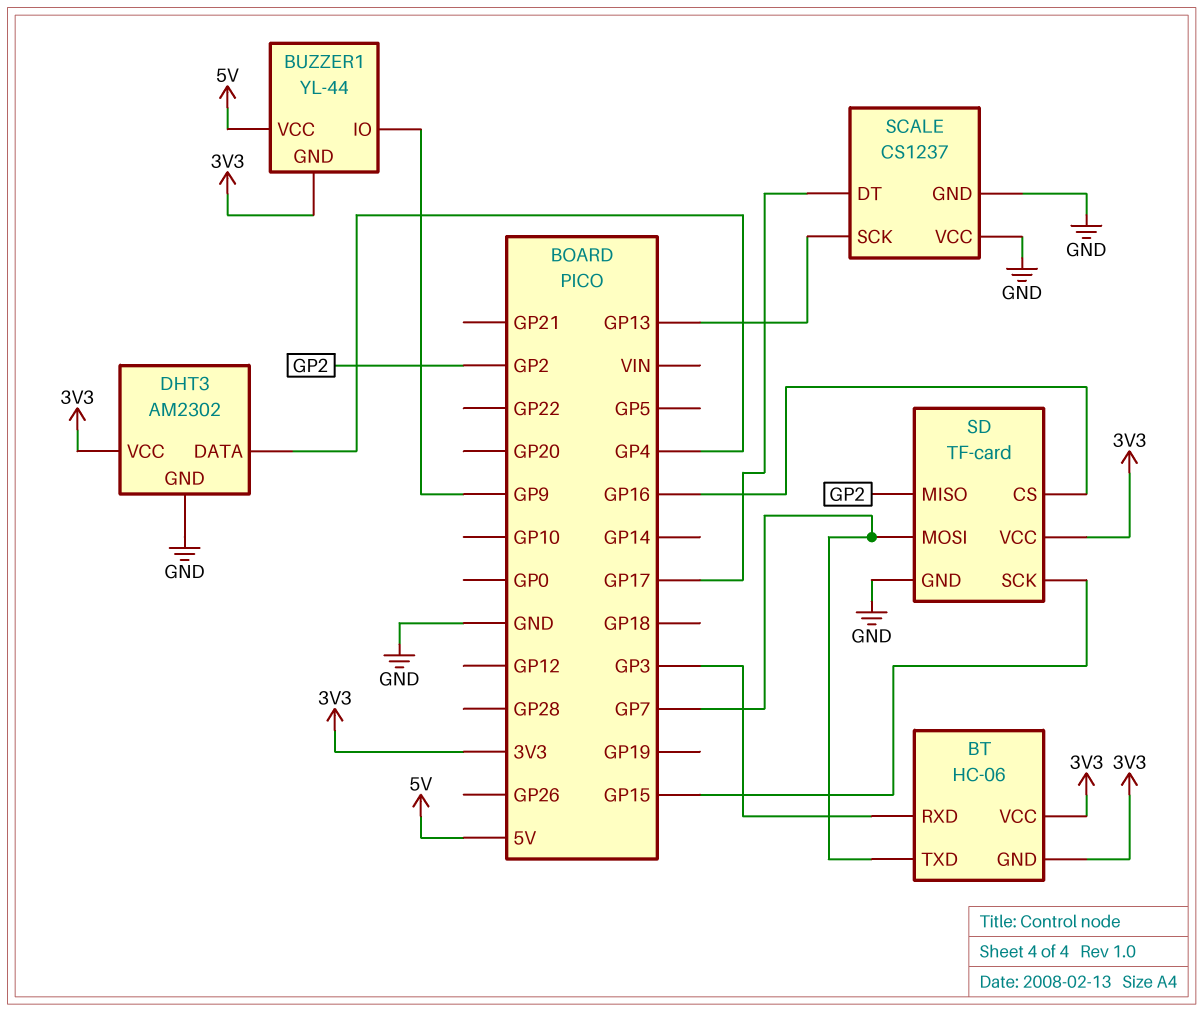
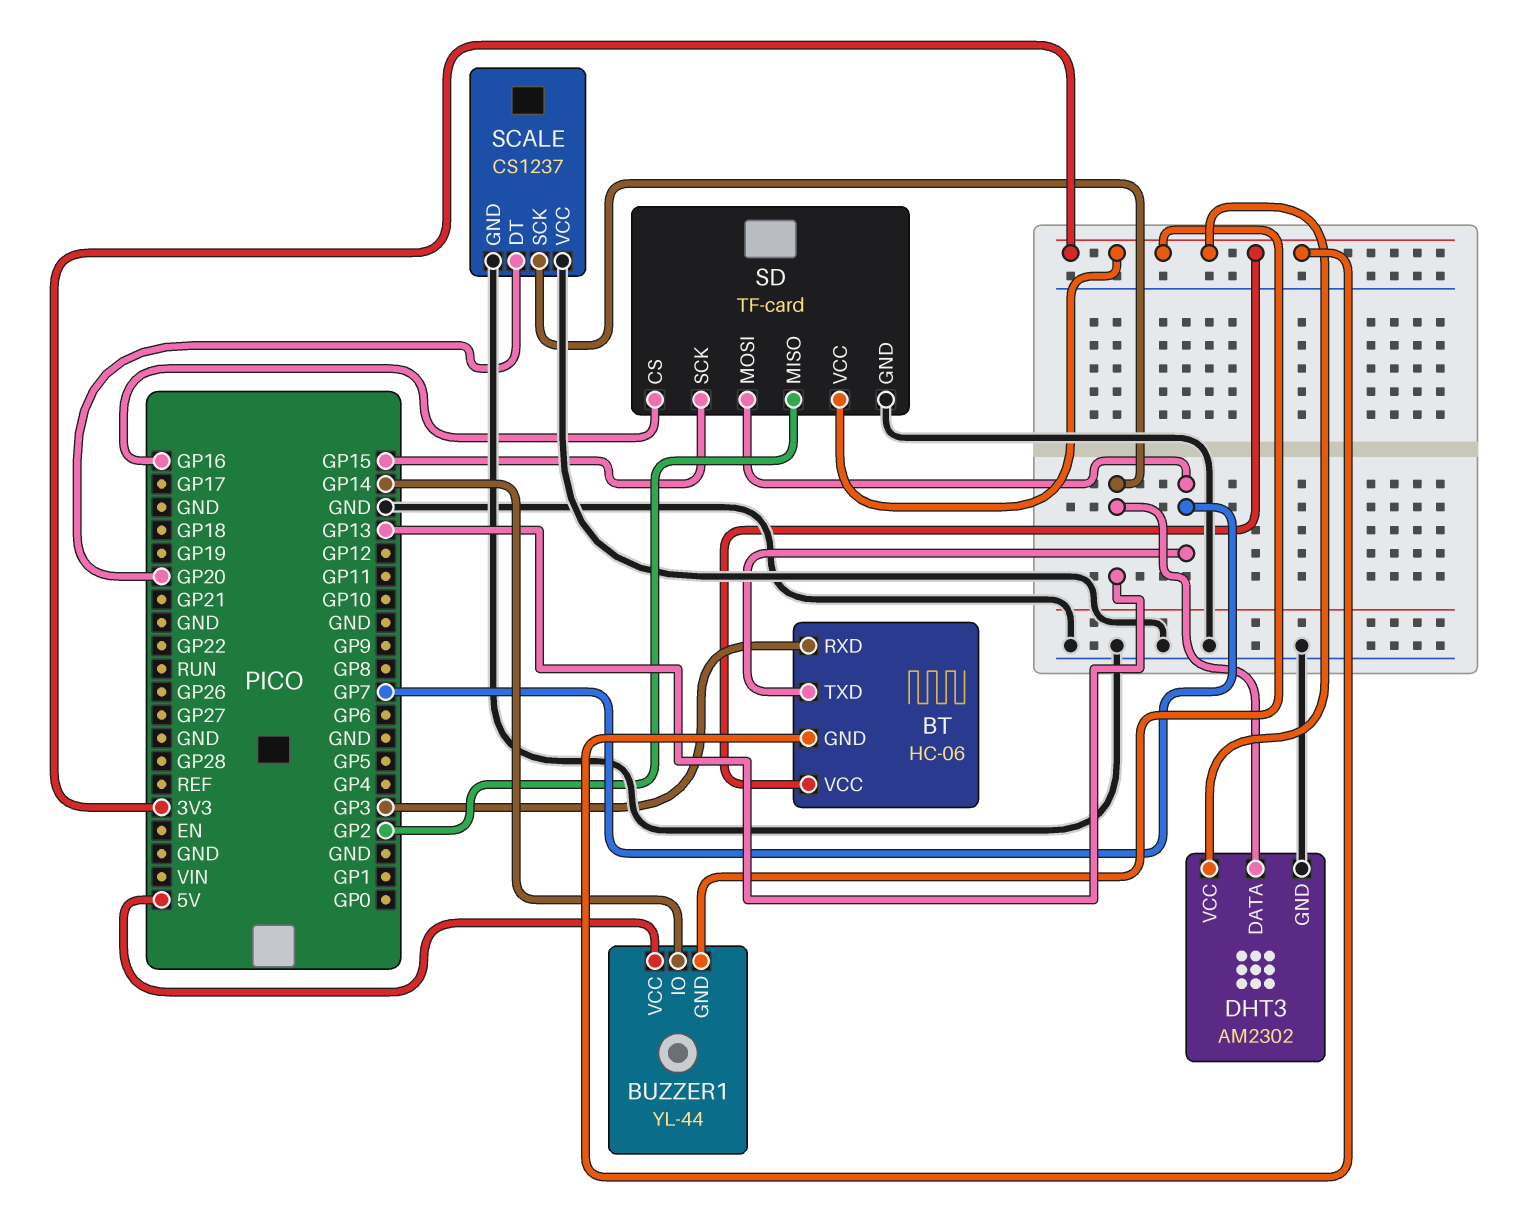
BUZZER1 pin IO: GP9 -> GP14
DHT3 pin DATA: GP4 -> GP13
SCALE pin DT: GP17 -> GP20

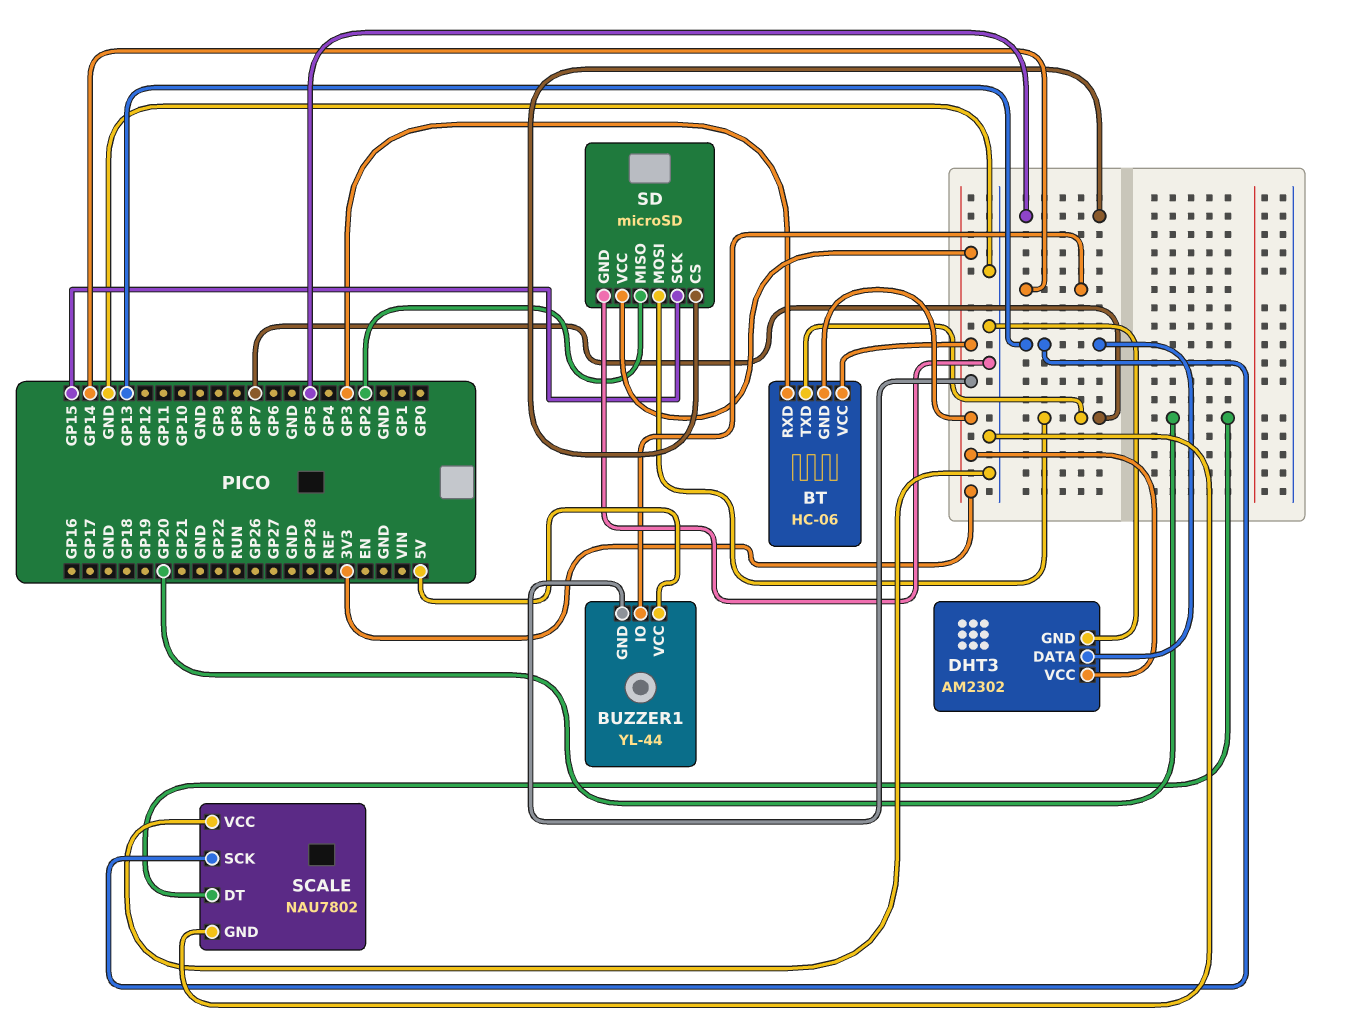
SCALE: CS1237 -> NAU7802
SD: TF-card -> microSD
SD pin CS: GP16 -> GP5

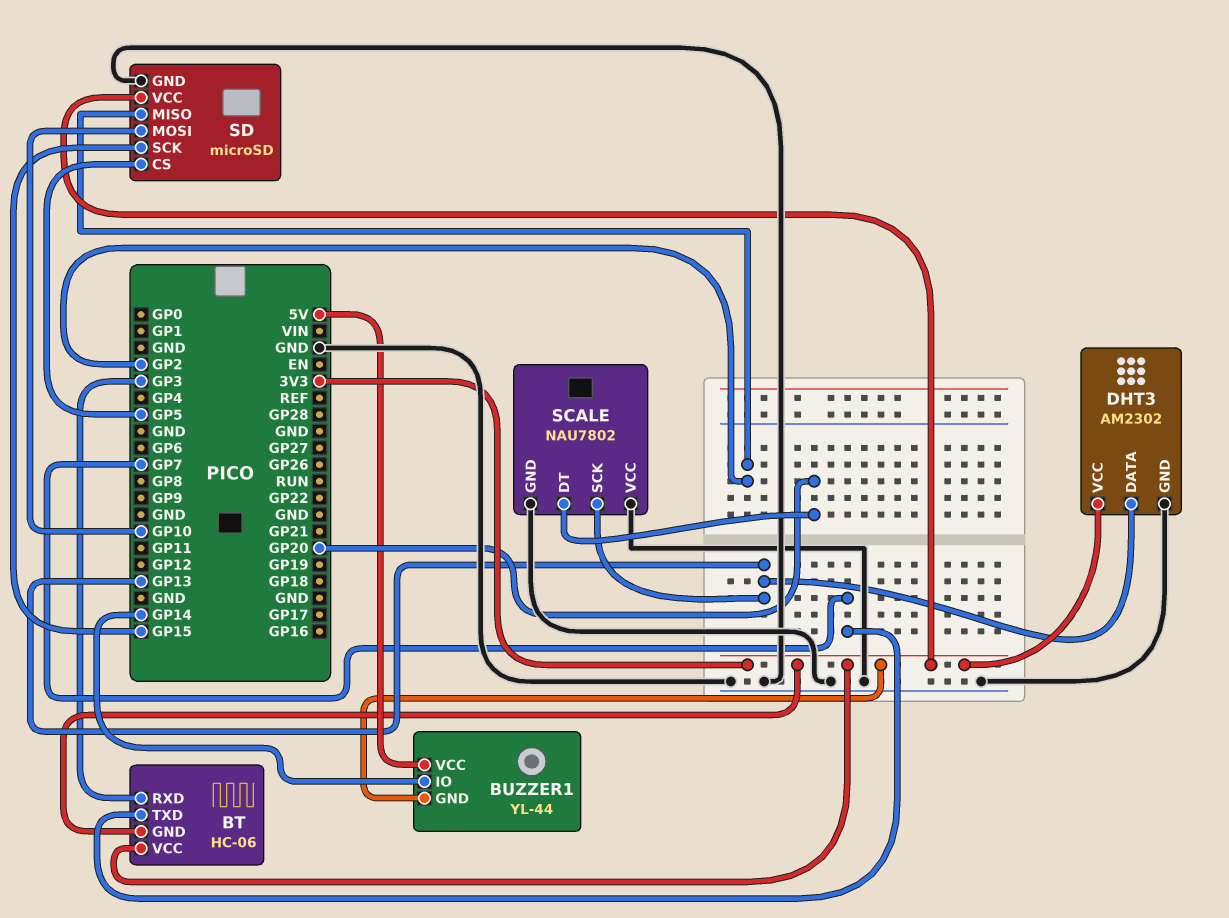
SD pin MOSI: GP7 -> GP10

